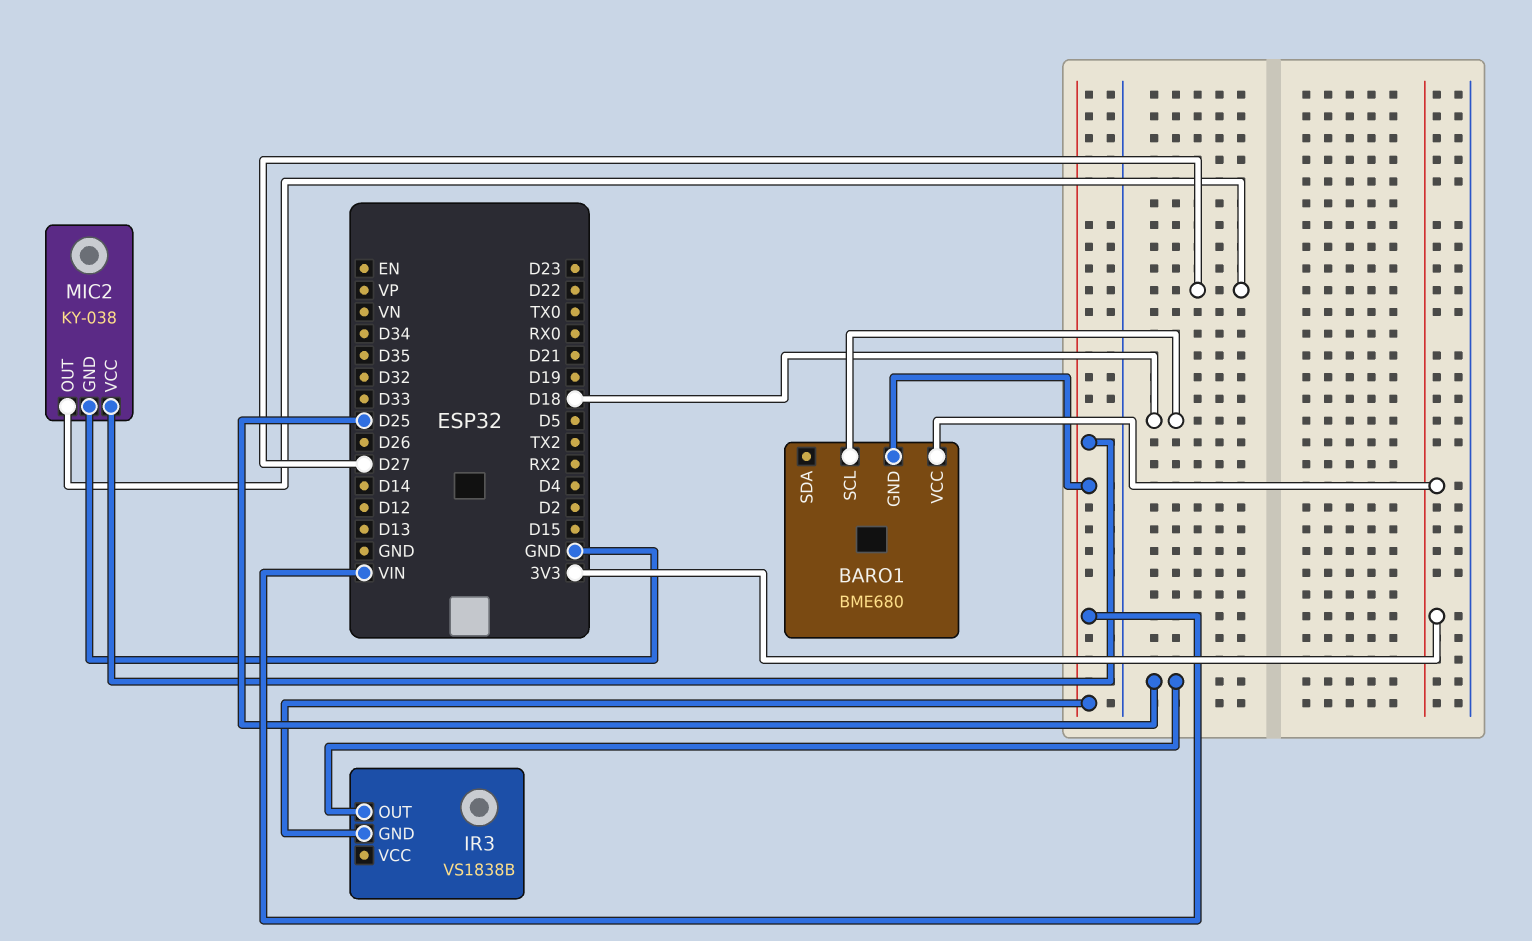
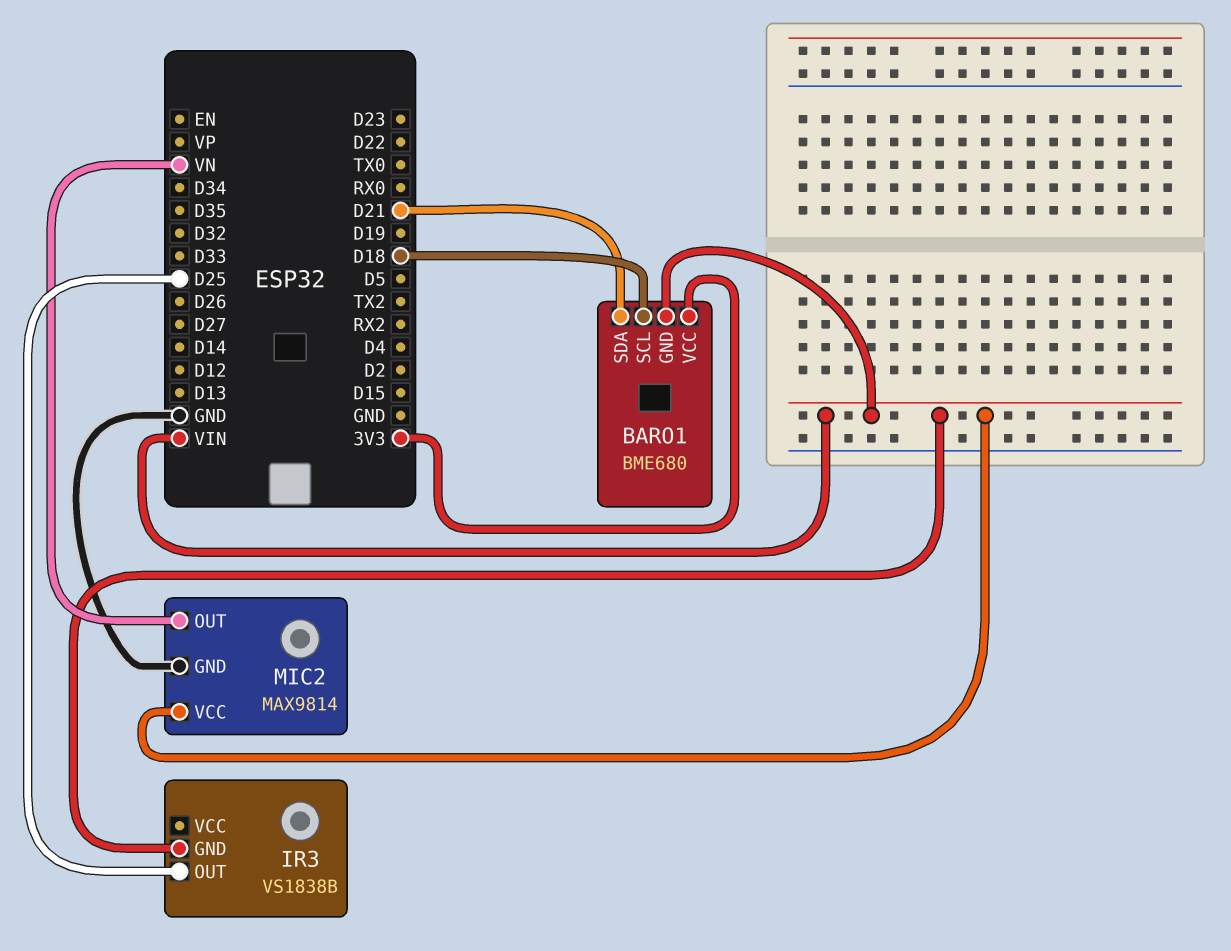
BARO1 pin SDA: none -> D21
MIC2: KY-038 -> MAX9814
MIC2 pin OUT: D27 -> VN

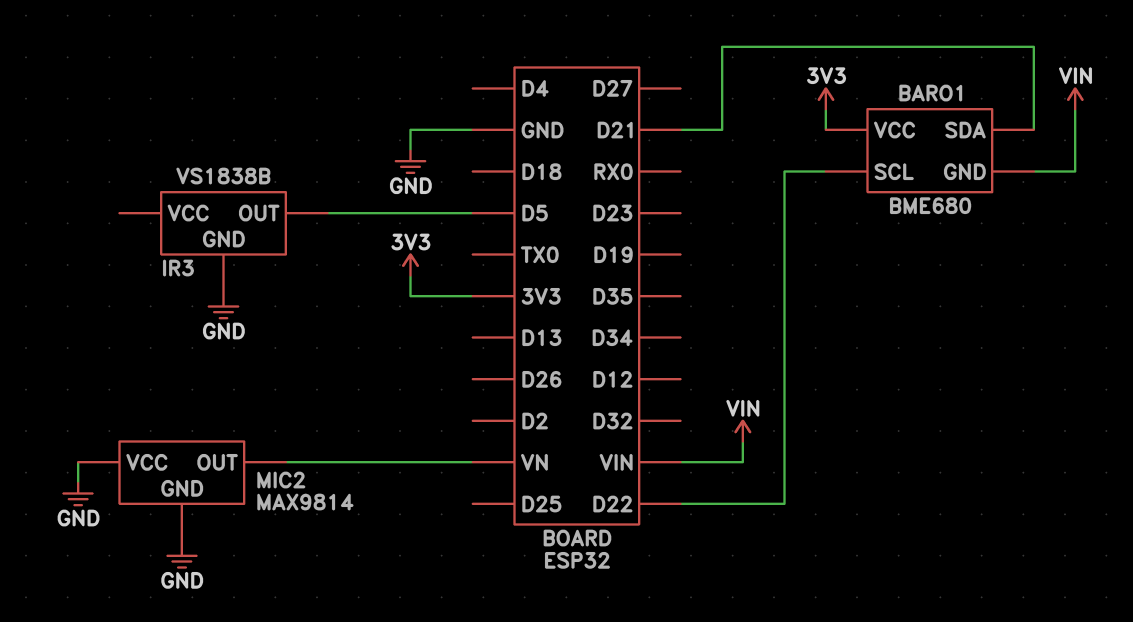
BARO1 pin SCL: D18 -> D22
IR3 pin GND: VIN -> GND
IR3 pin OUT: D25 -> D5
MIC2 pin VCC: VIN -> GND

